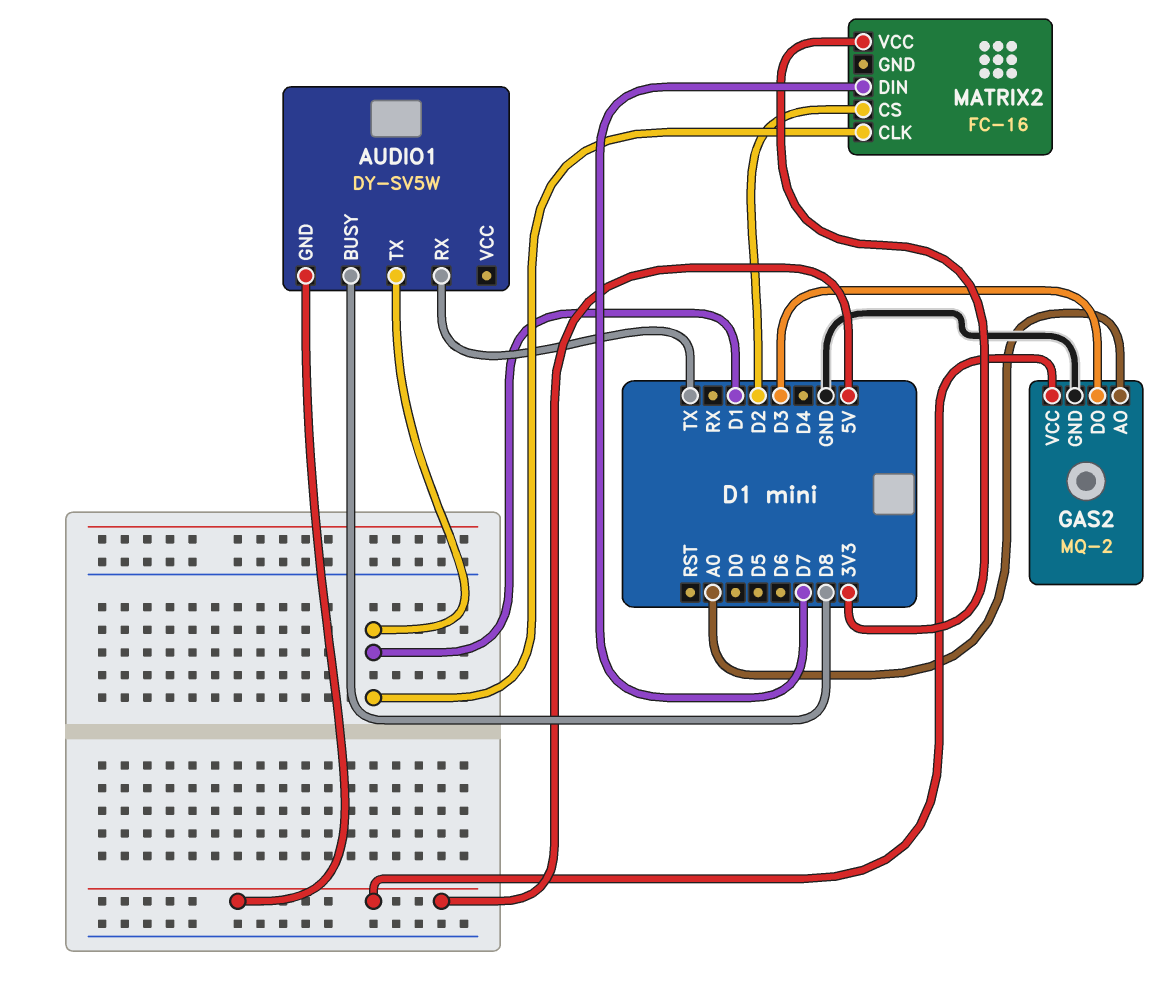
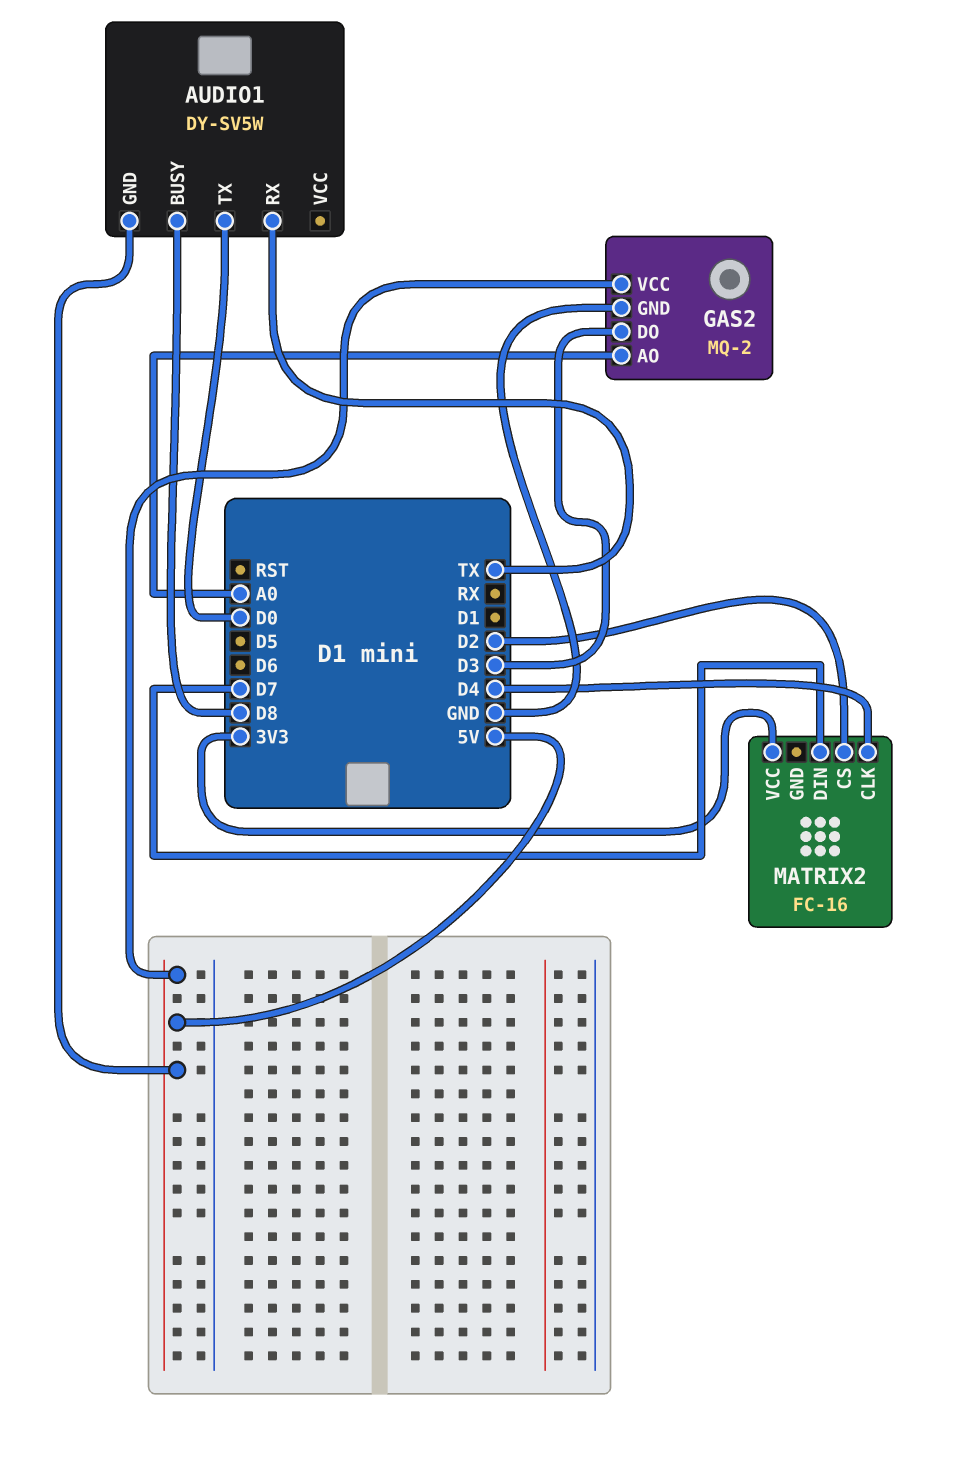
AUDIO1 pin TX: D1 -> D0
MATRIX2 pin CLK: D1 -> D4

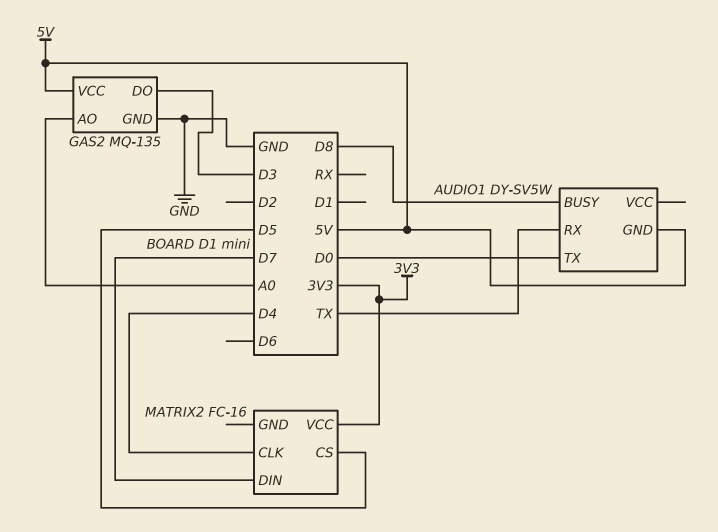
GAS2: MQ-2 -> MQ-135
MATRIX2 pin CS: D2 -> D5

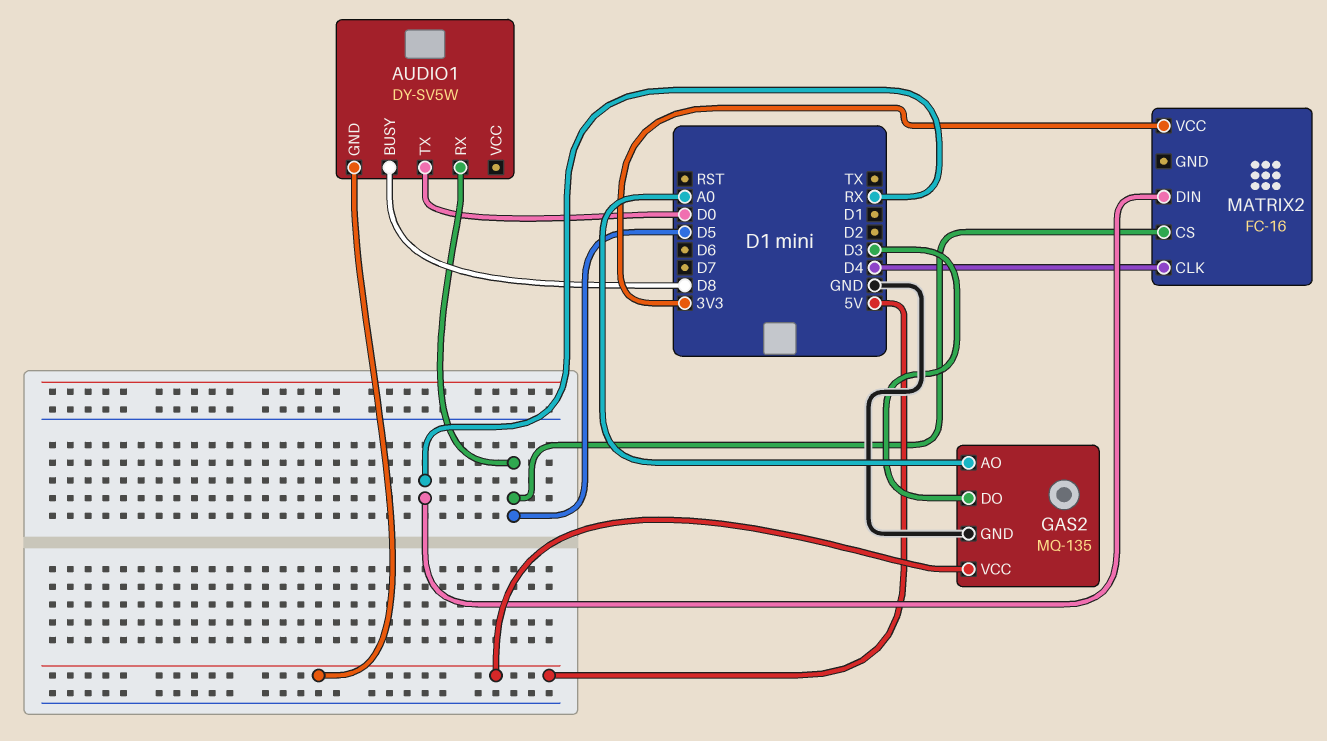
AUDIO1 pin RX: TX -> D5
MATRIX2 pin DIN: D7 -> RX

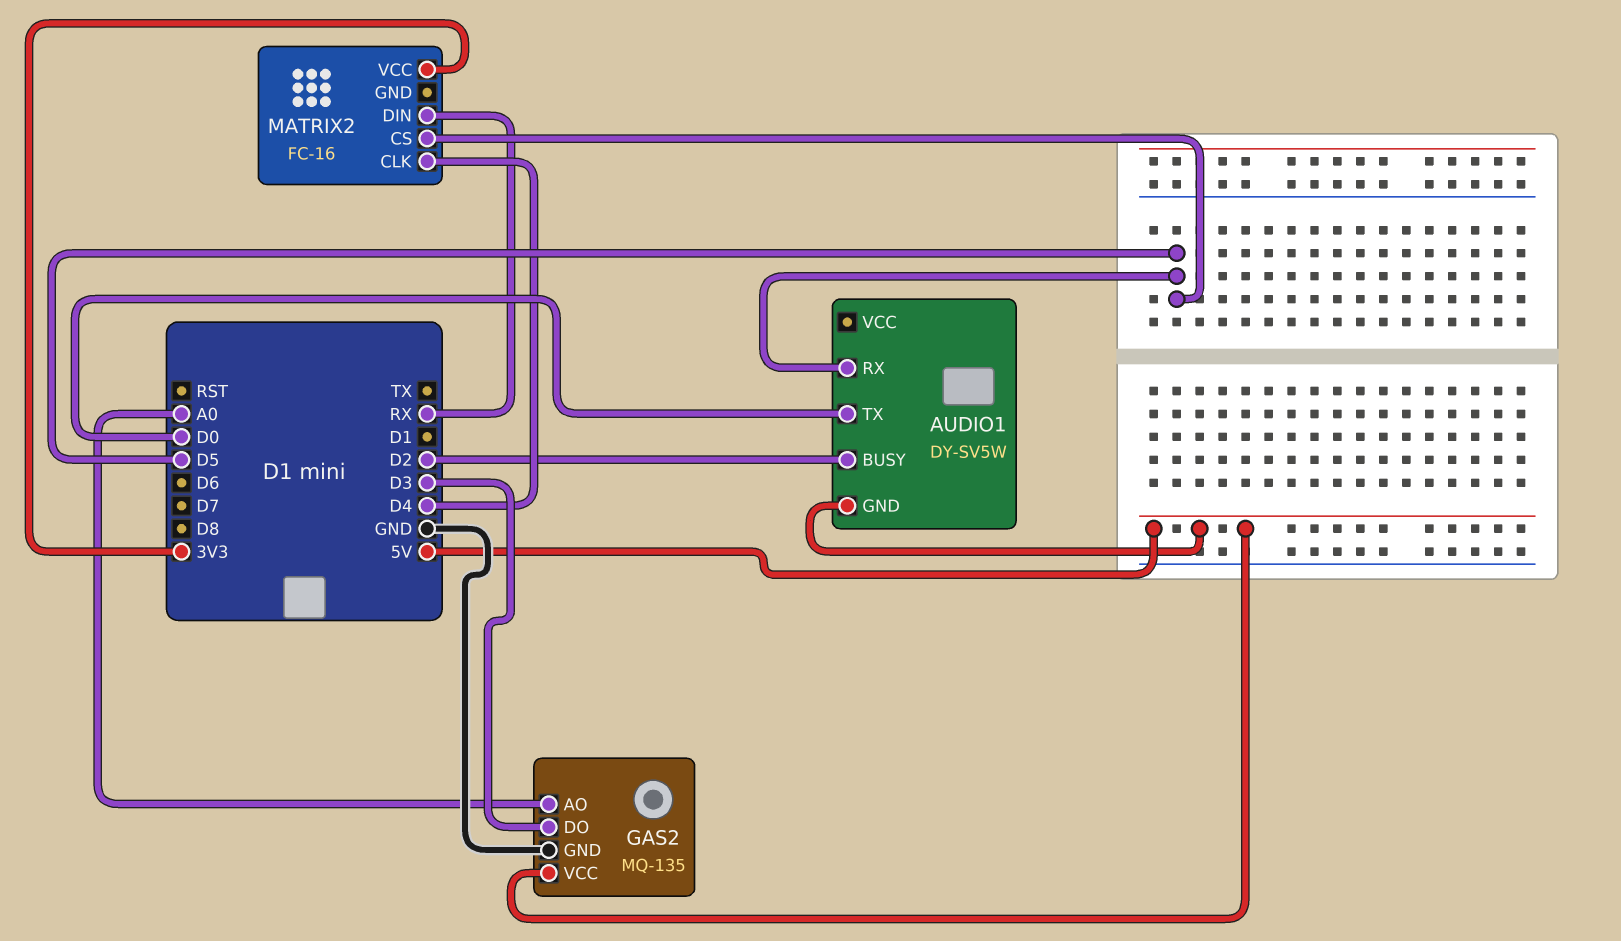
AUDIO1 pin BUSY: D8 -> D2

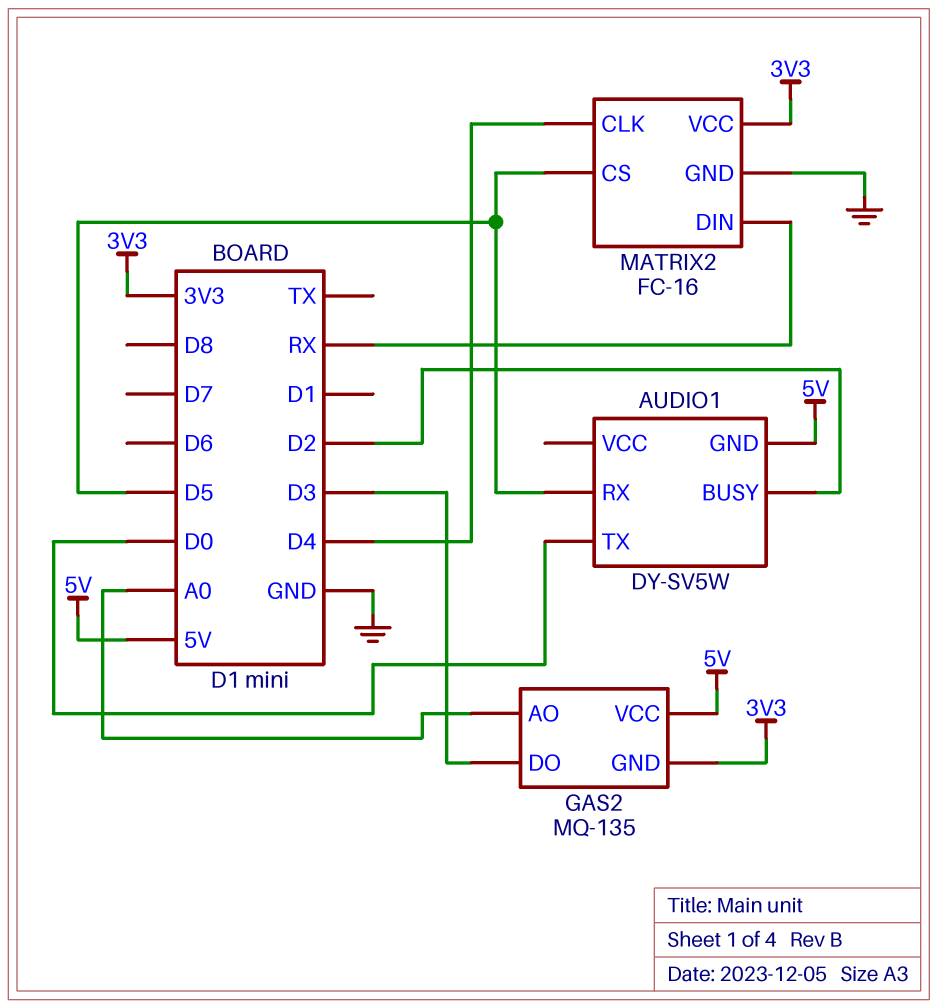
GAS2 pin GND: GND -> 3V3
MATRIX2 pin GND: none -> GND

